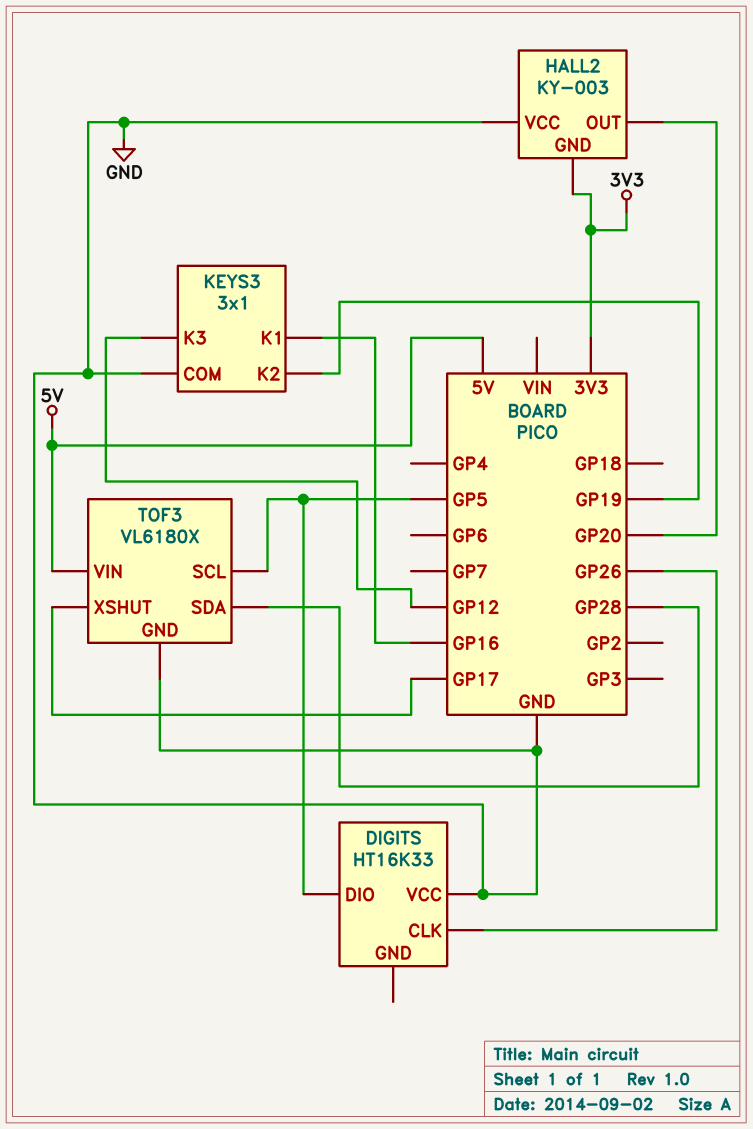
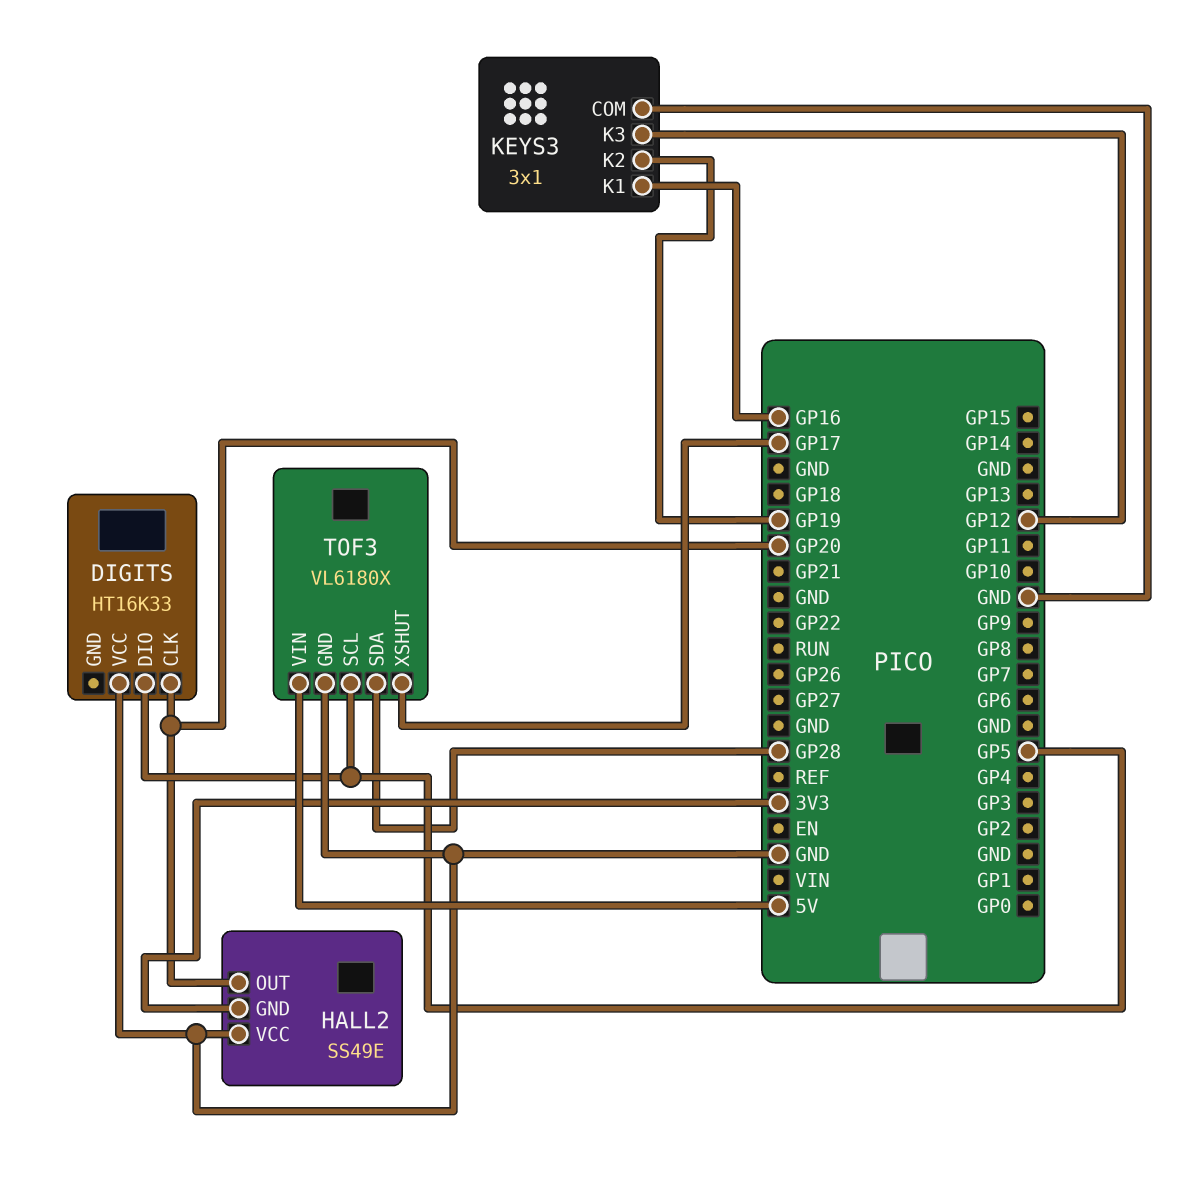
DIGITS pin CLK: GP26 -> GP20
HALL2: KY-003 -> SS49E

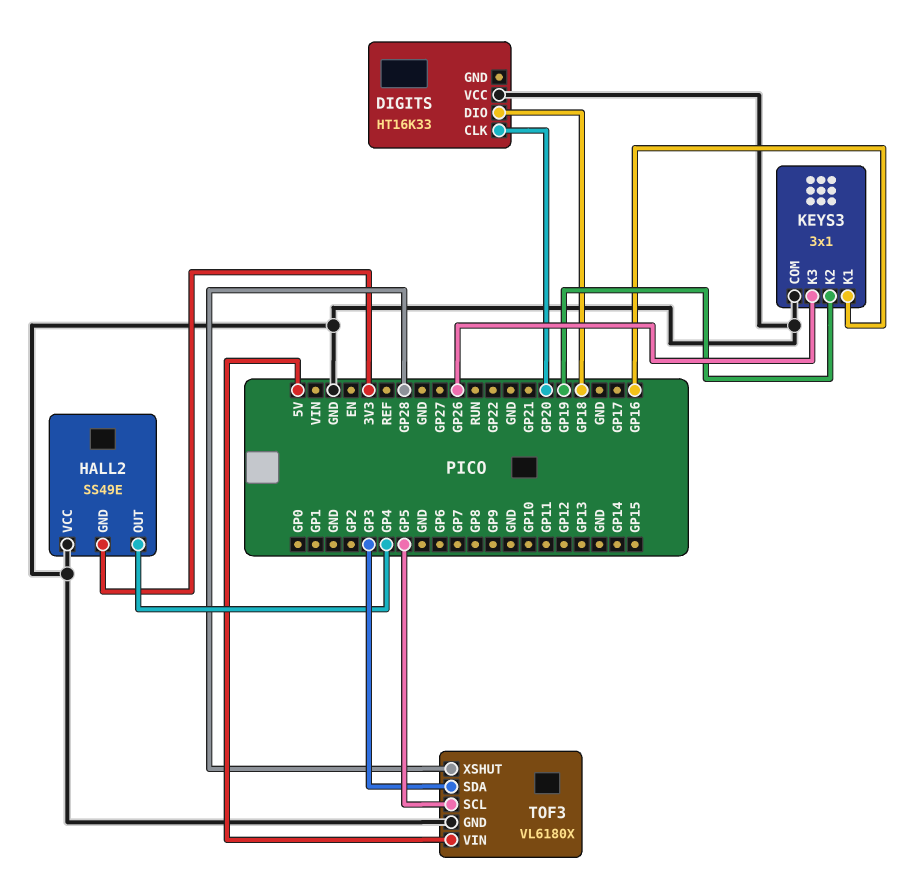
DIGITS pin DIO: GP5 -> GP18
HALL2 pin OUT: GP20 -> GP4
KEYS3 pin K3: GP12 -> GP26
TOF3 pin SDA: GP28 -> GP3
TOF3 pin XSHUT: GP17 -> GP28

